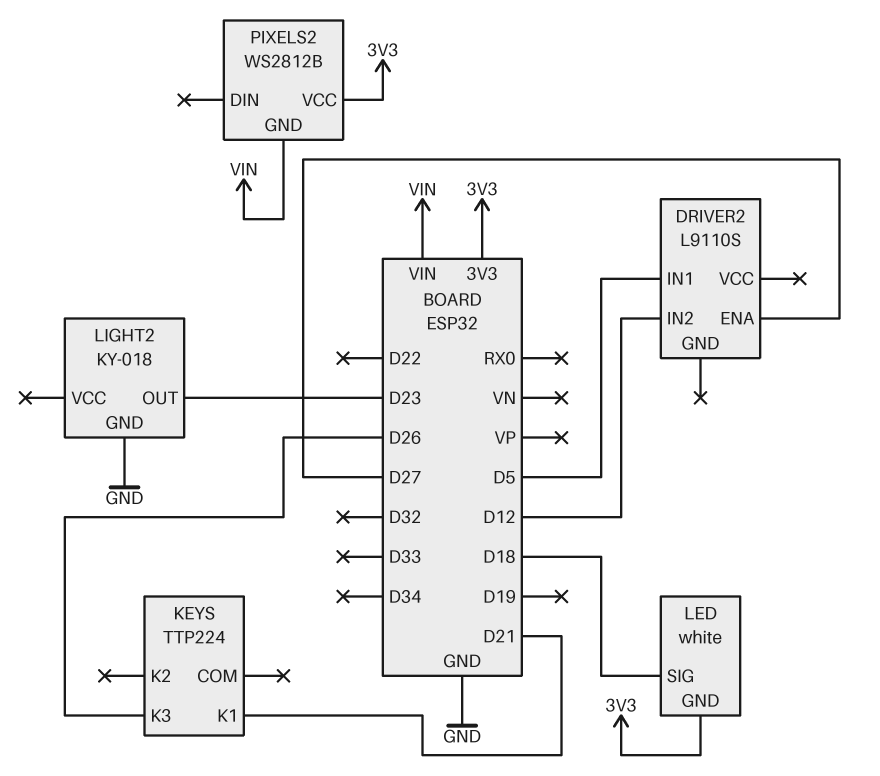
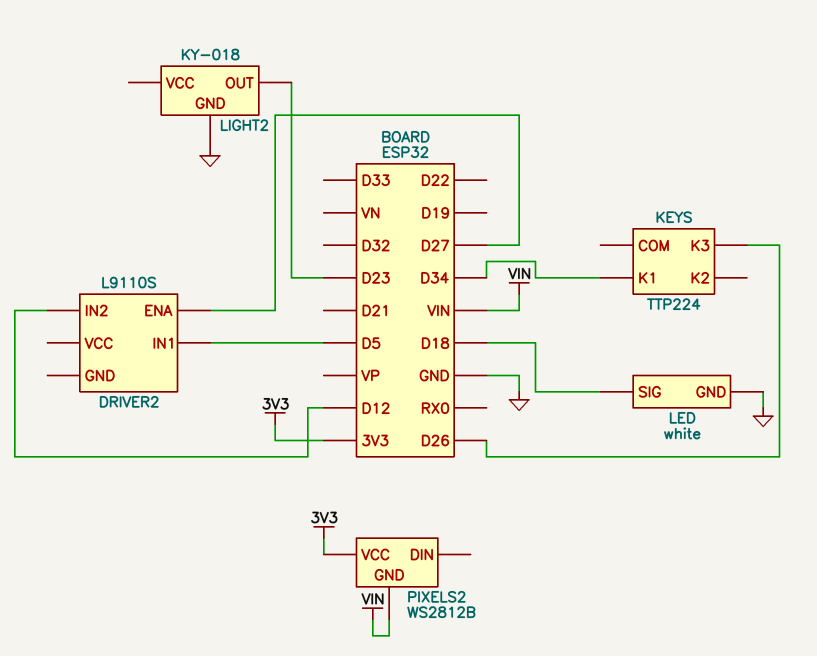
KEYS pin K1: D21 -> D34
LED pin GND: 3V3 -> GND

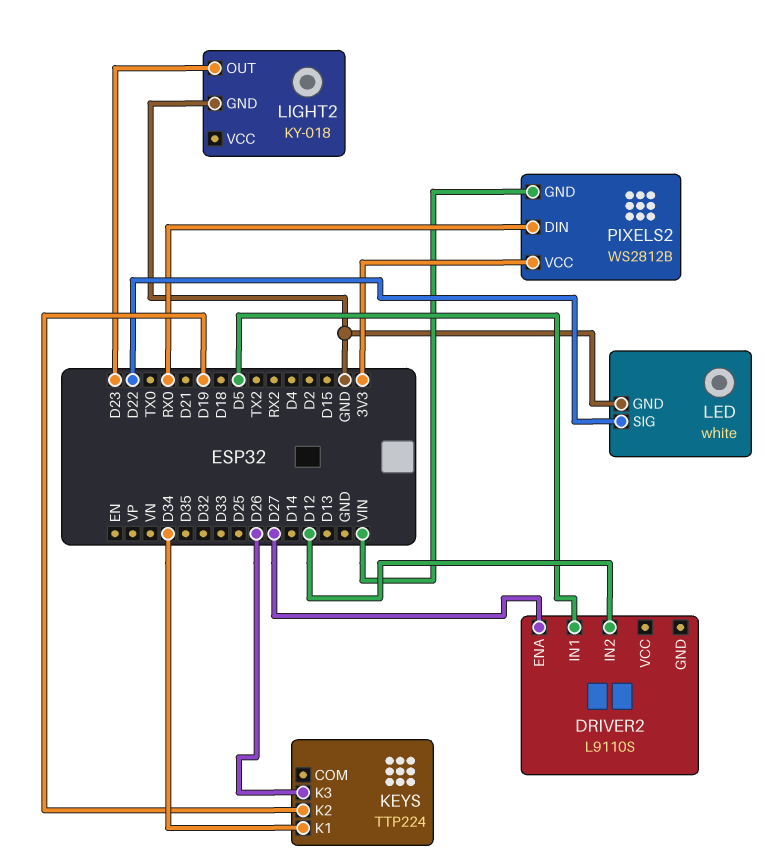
KEYS pin K2: none -> D19
LED pin SIG: D18 -> D22
PIXELS2 pin DIN: none -> RX0

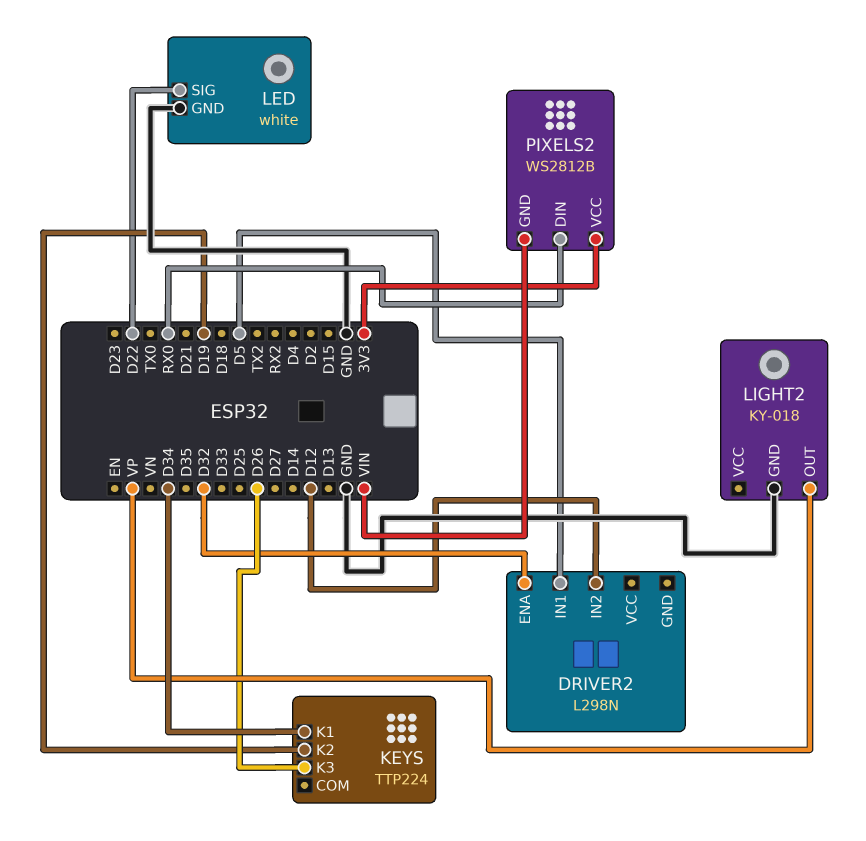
DRIVER2: L9110S -> L298N
DRIVER2 pin ENA: D27 -> D32
LIGHT2 pin OUT: D23 -> VP

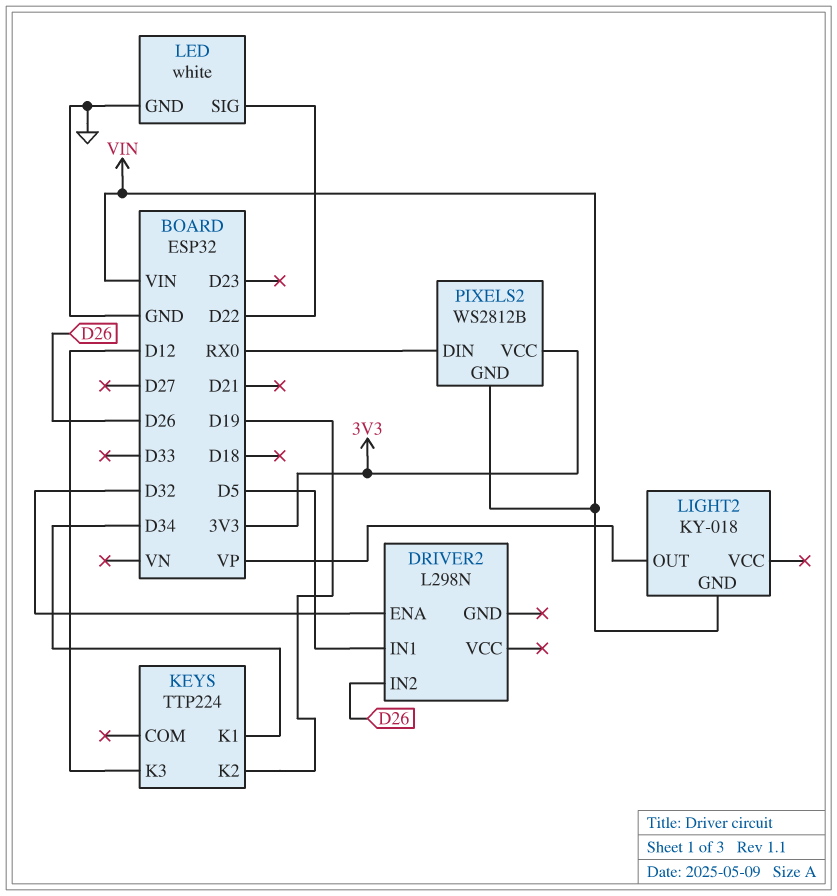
DRIVER2 pin IN2: D12 -> D26
KEYS pin K3: D26 -> D12
LIGHT2 pin GND: GND -> VIN

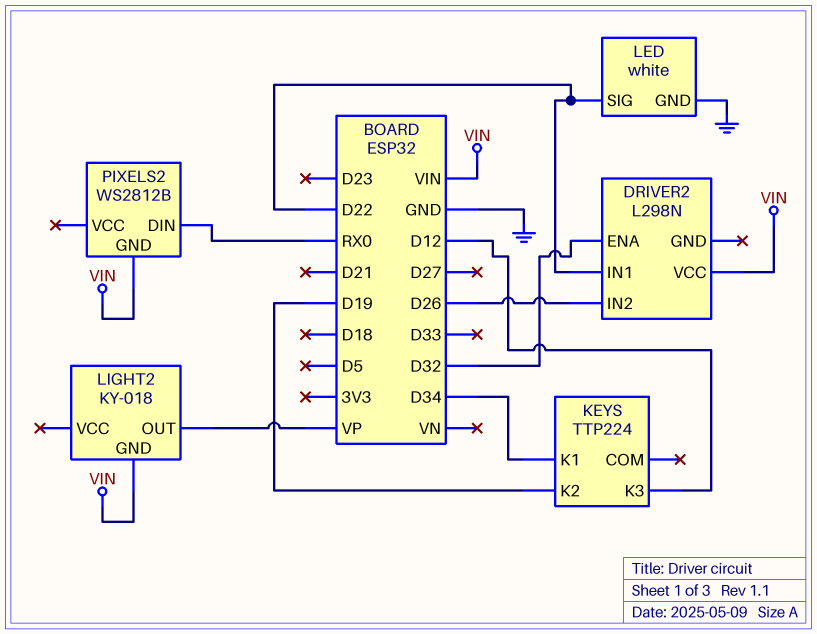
DRIVER2 pin IN1: D5 -> D22
DRIVER2 pin VCC: none -> VIN
PIXELS2 pin VCC: 3V3 -> none

